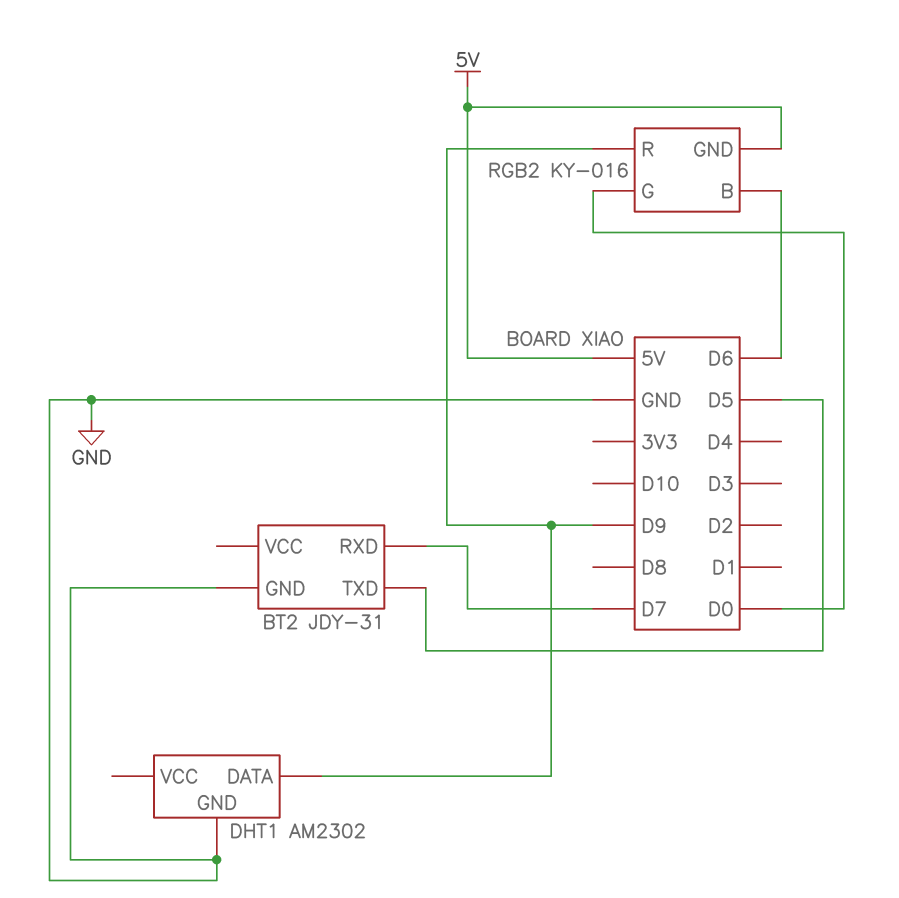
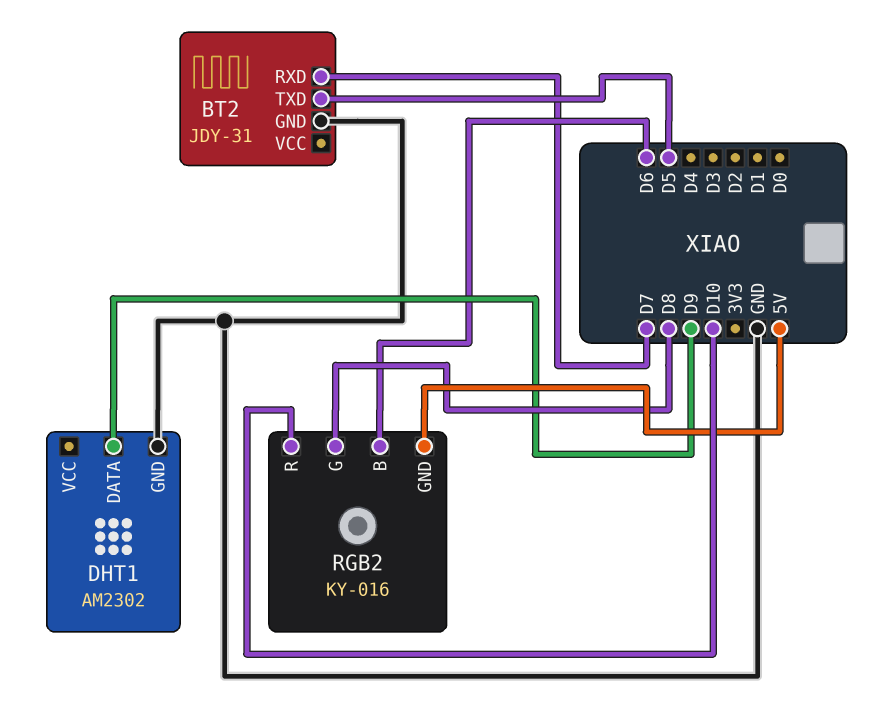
RGB2 pin G: D0 -> D8
RGB2 pin R: D9 -> D10

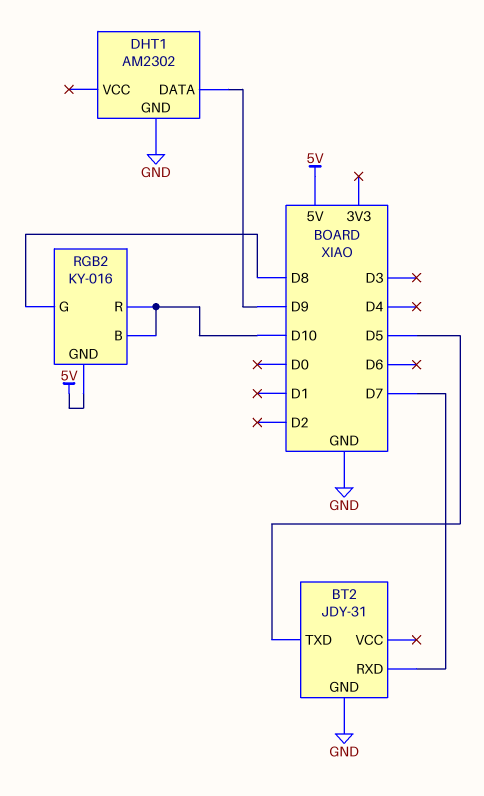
RGB2 pin B: D6 -> D10

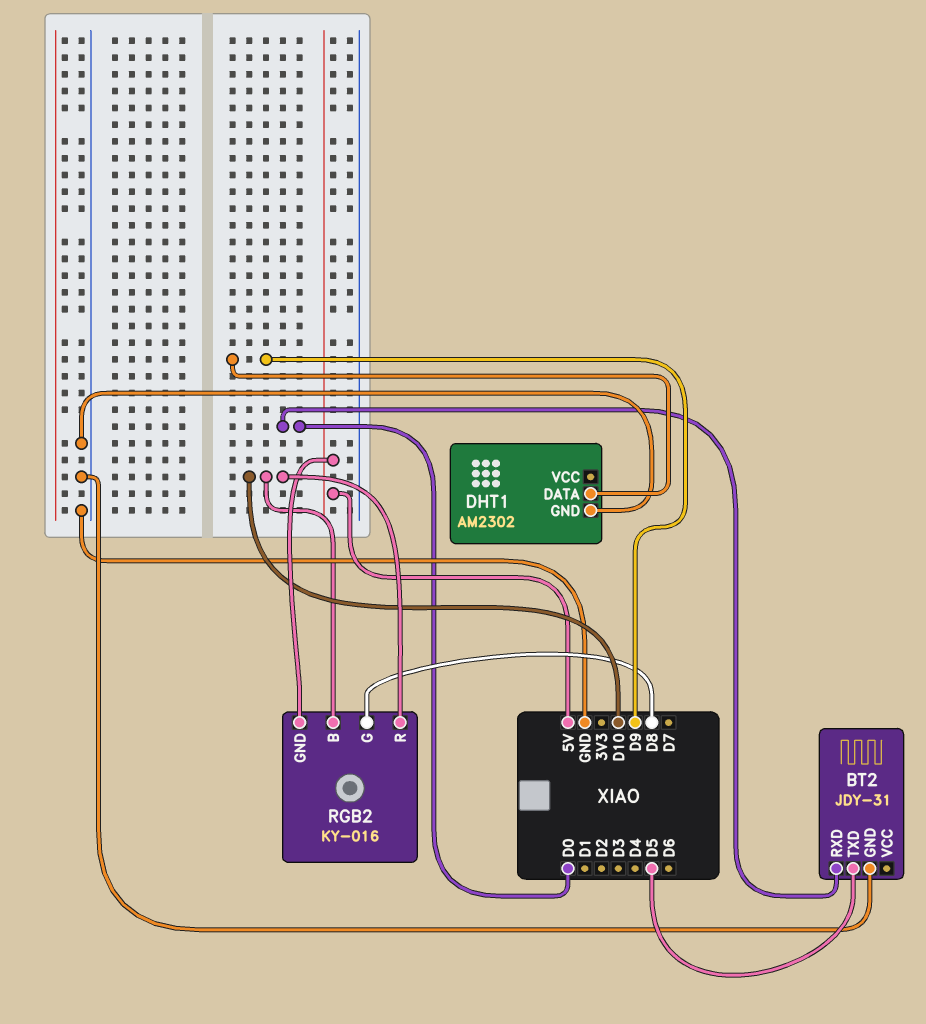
BT2 pin RXD: D7 -> D0

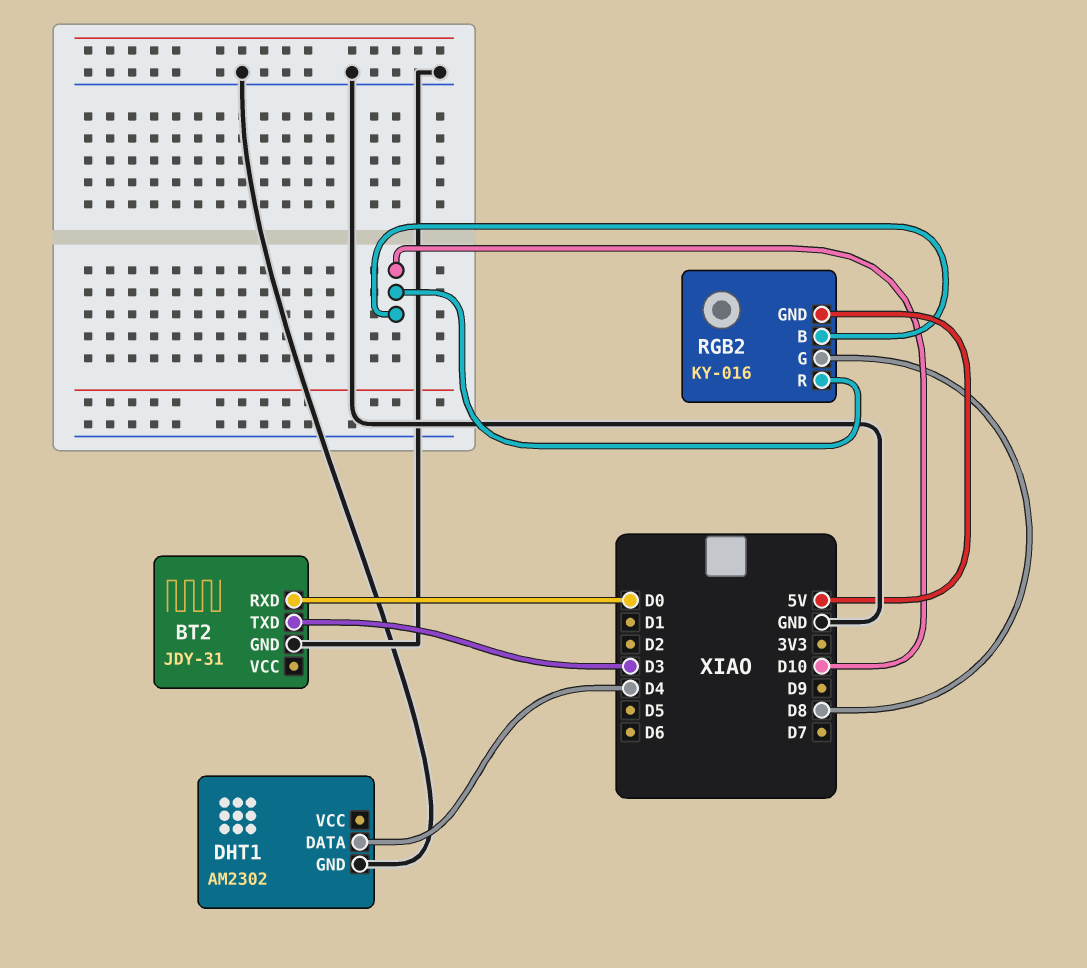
BT2 pin TXD: D5 -> D3
DHT1 pin DATA: D9 -> D4

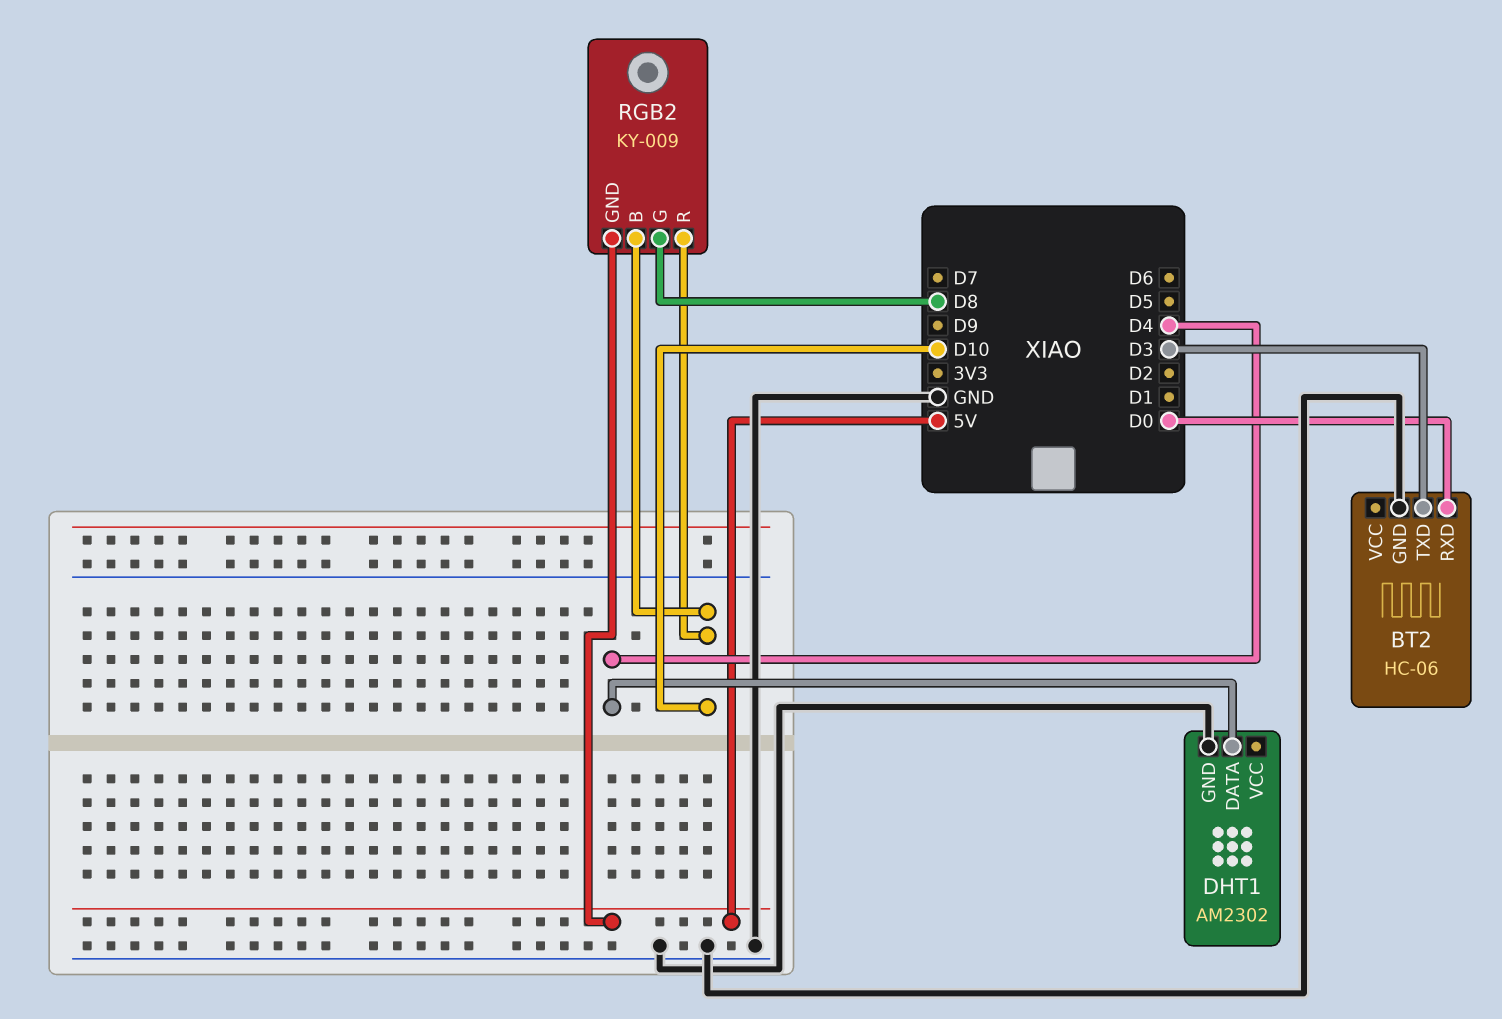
BT2: JDY-31 -> HC-06
RGB2: KY-016 -> KY-009

